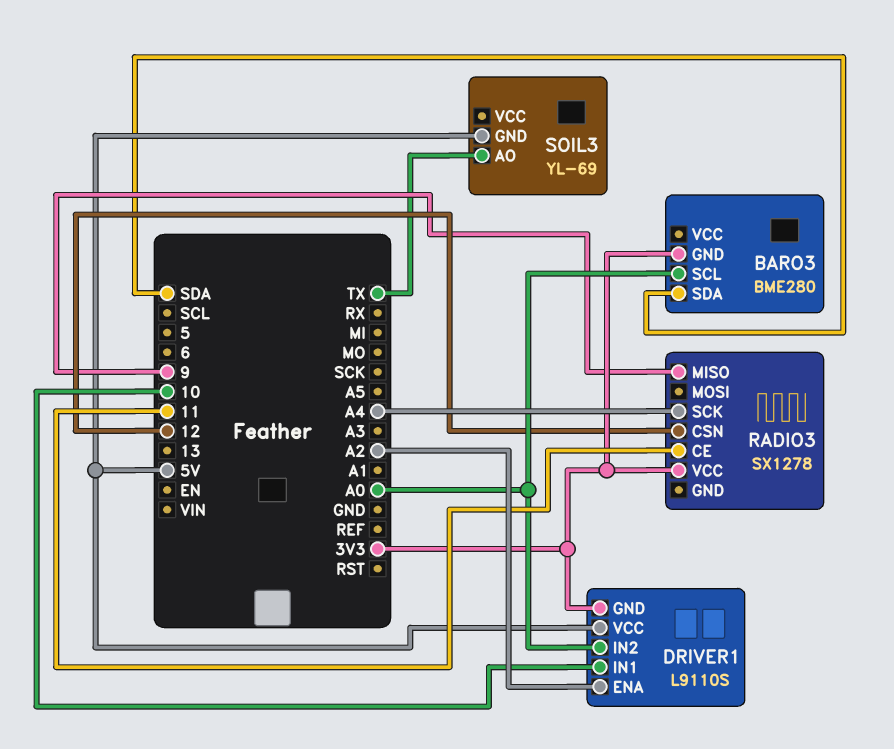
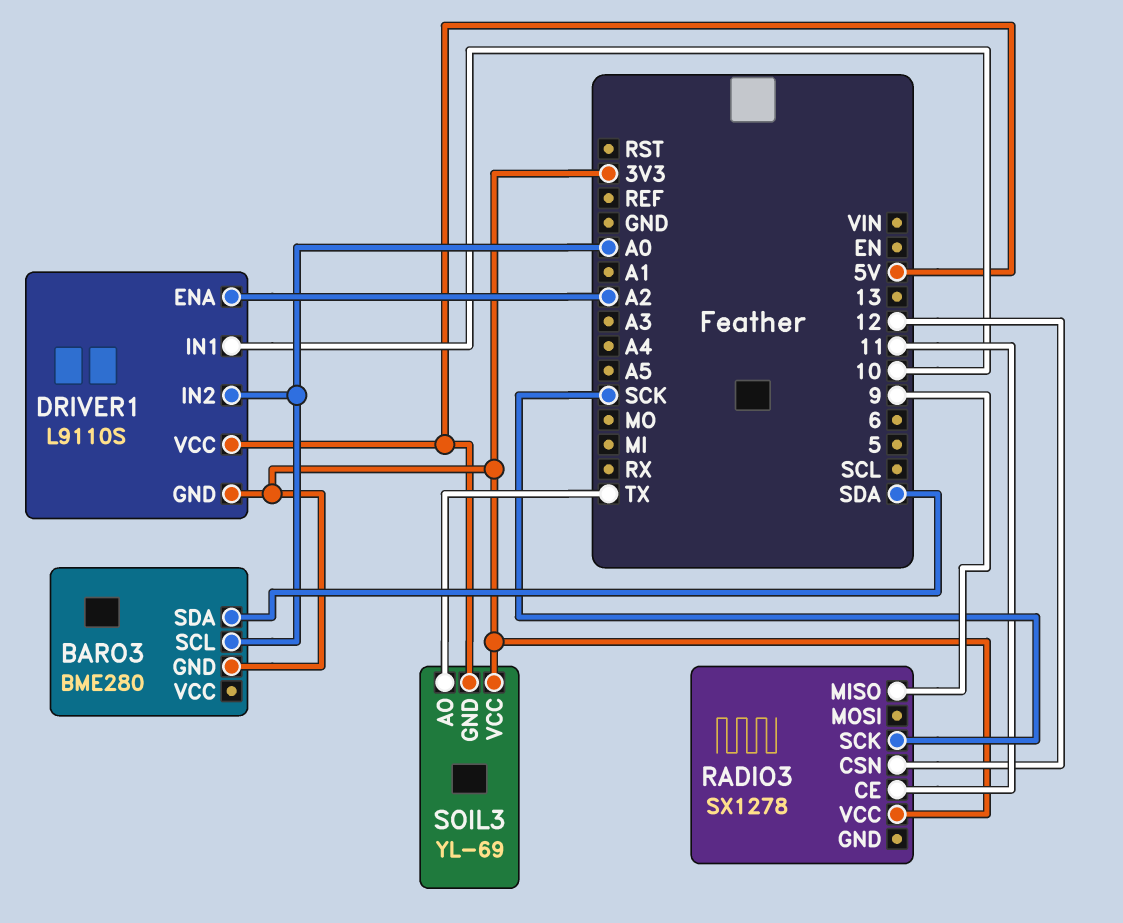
RADIO3 pin SCK: A4 -> SCK
SOIL3 pin VCC: none -> 3V3

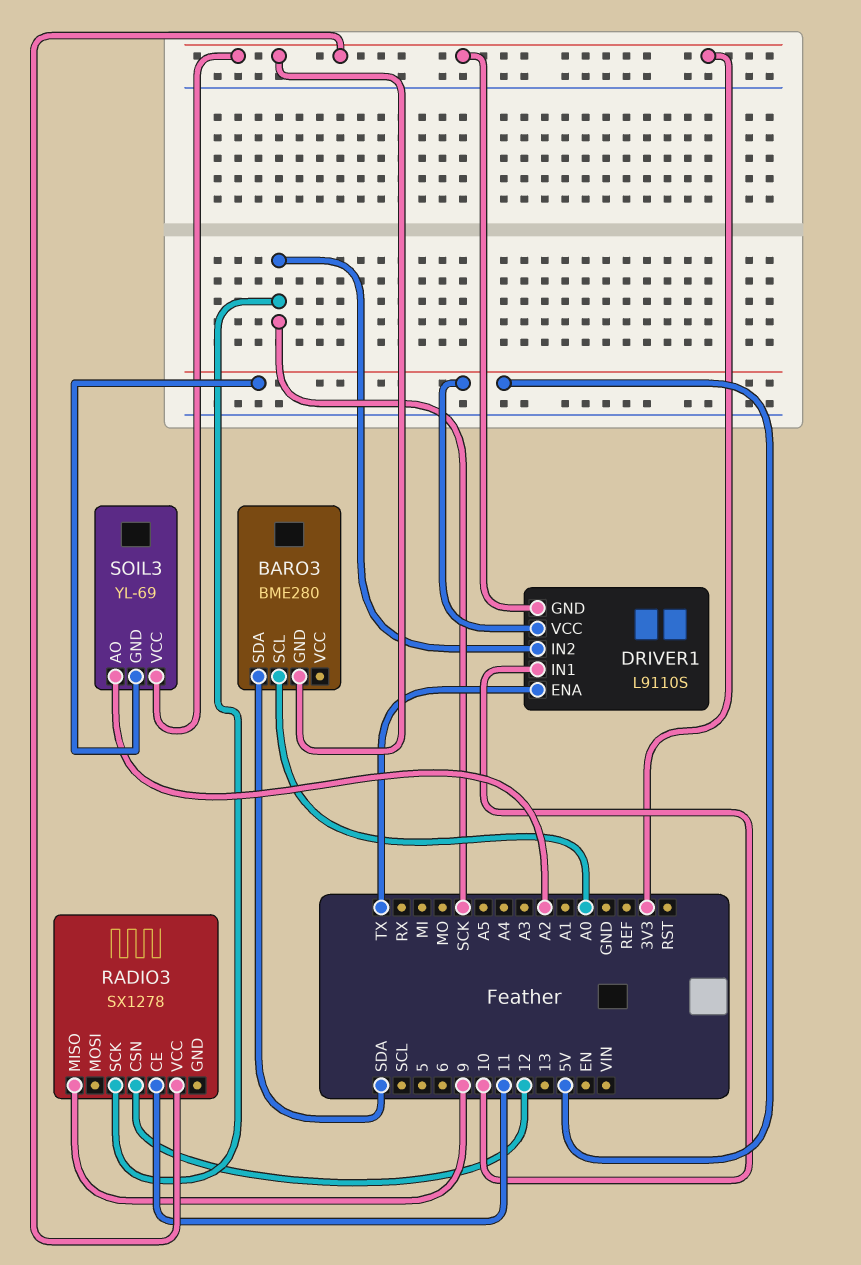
DRIVER1 pin ENA: A2 -> TX
DRIVER1 pin IN2: A0 -> SCK
SOIL3 pin AO: TX -> A2

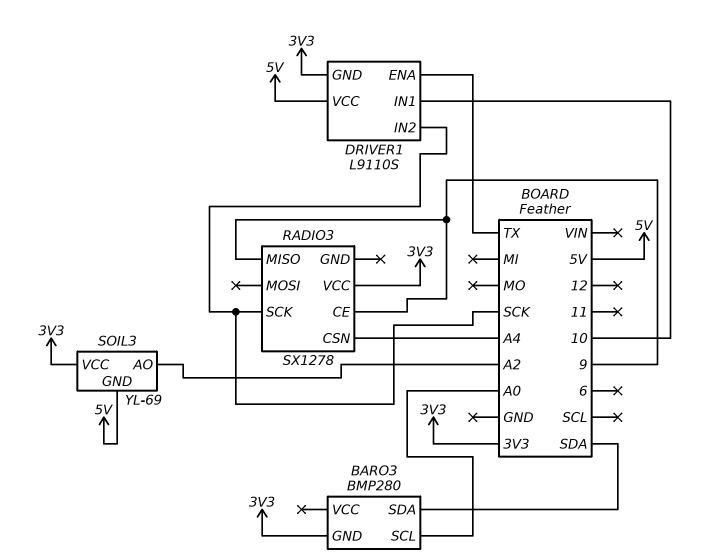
BARO3: BME280 -> BMP280
RADIO3 pin CE: 11 -> 9
RADIO3 pin CSN: 12 -> A4

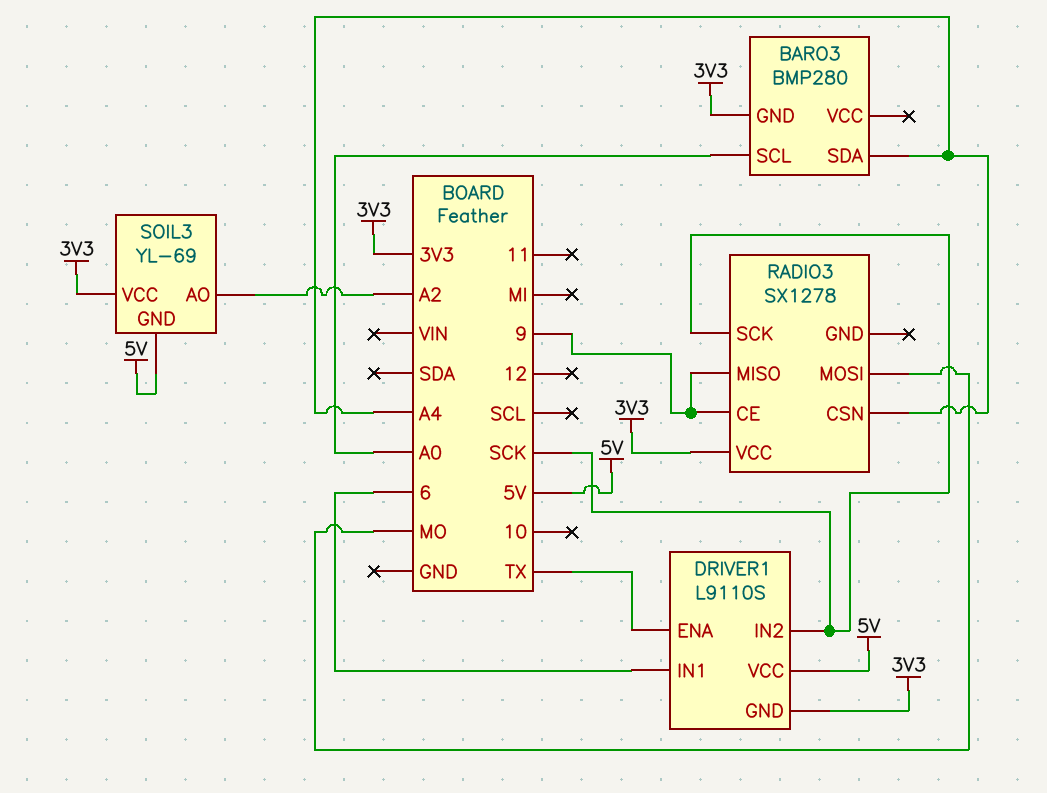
BARO3 pin SDA: SDA -> A4
DRIVER1 pin IN1: 10 -> 6
RADIO3 pin MOSI: none -> MO

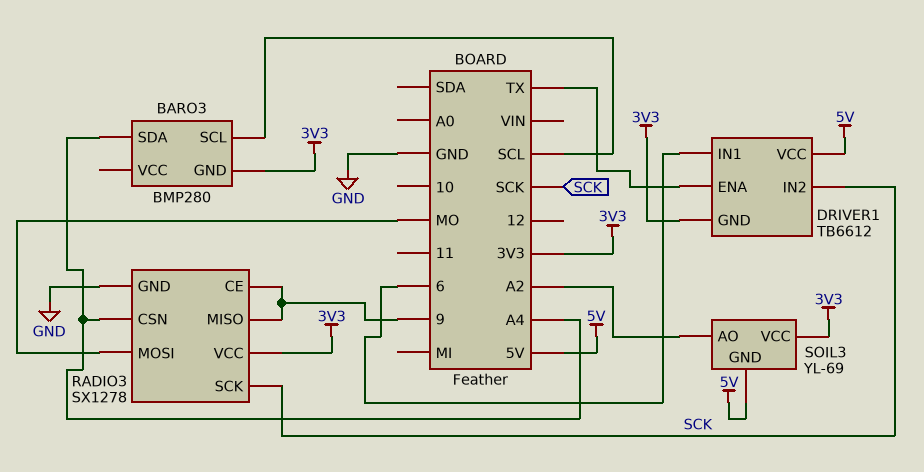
BARO3 pin SCL: A0 -> SCL
DRIVER1: L9110S -> TB6612
RADIO3 pin GND: none -> GND

